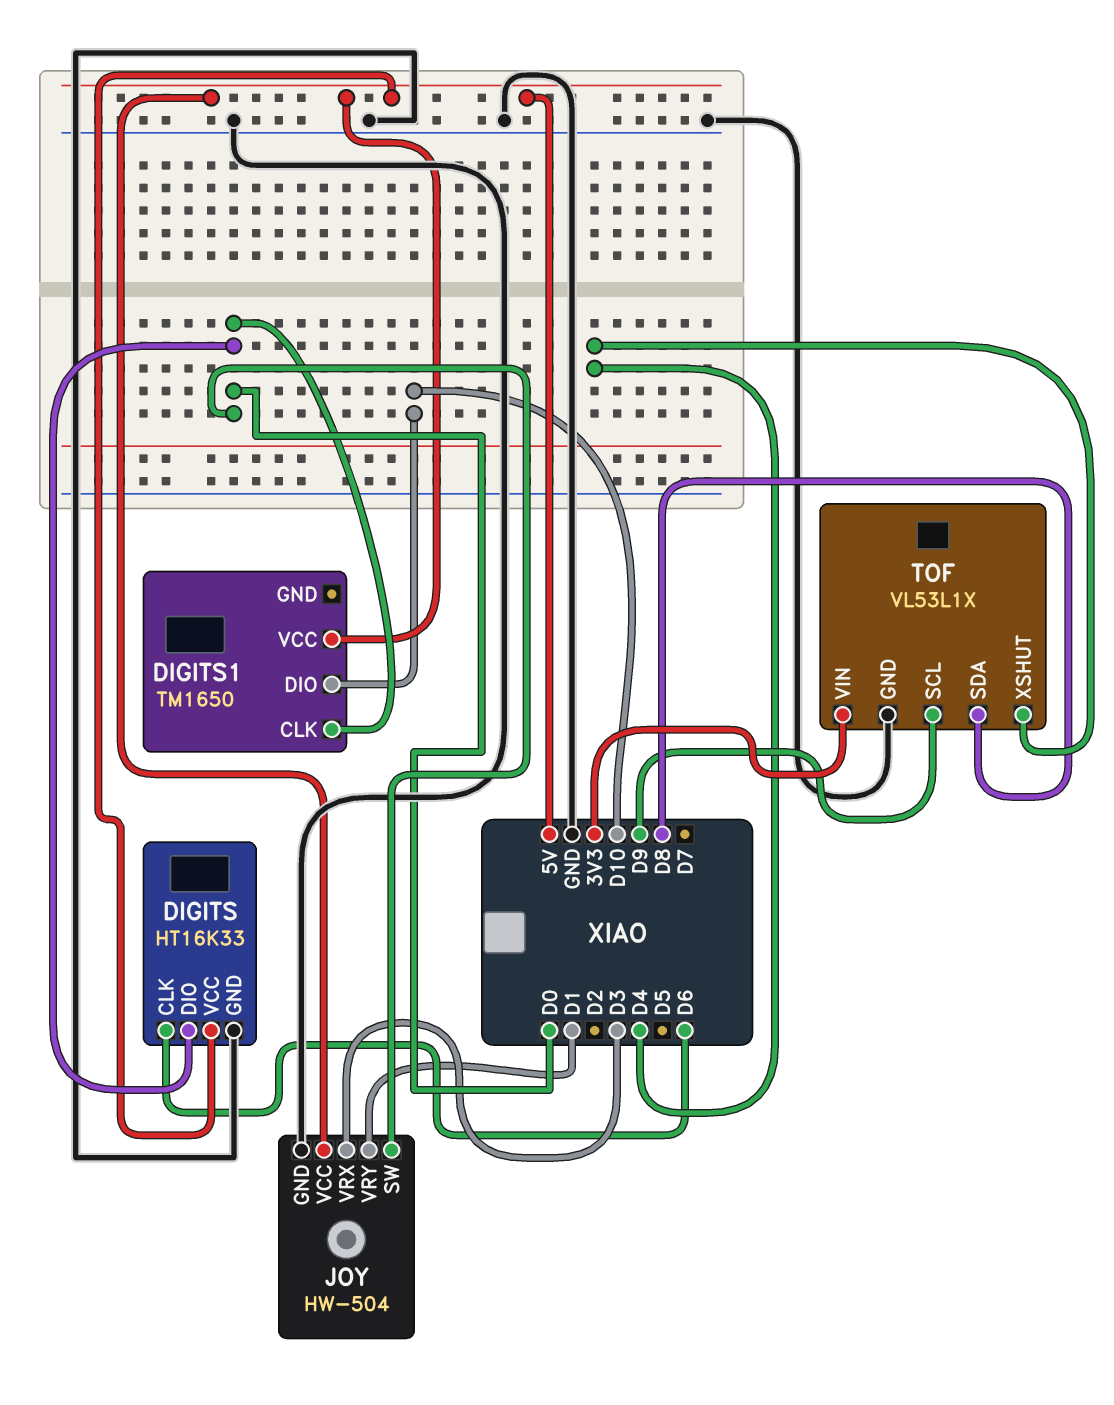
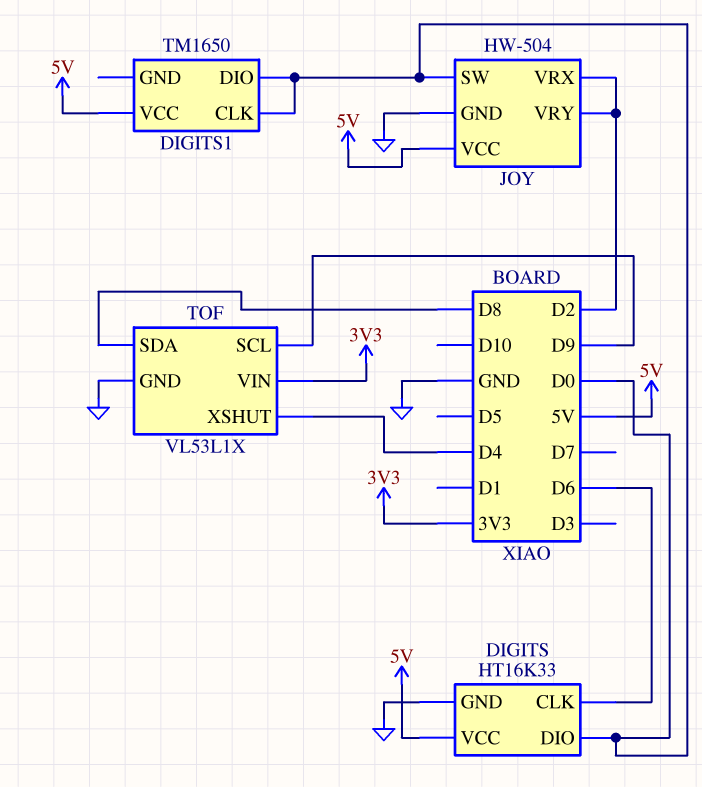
DIGITS1 pin DIO: D10 -> D0
JOY pin VRX: D3 -> D2
JOY pin VRY: D1 -> D2

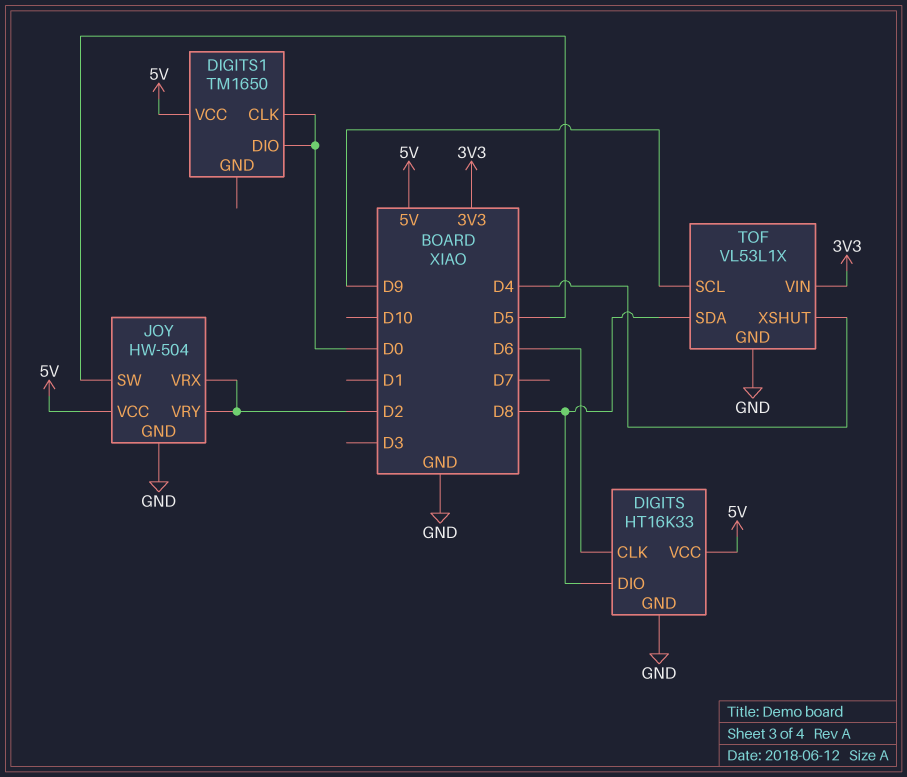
DIGITS pin DIO: D0 -> D8
JOY pin SW: D0 -> D5

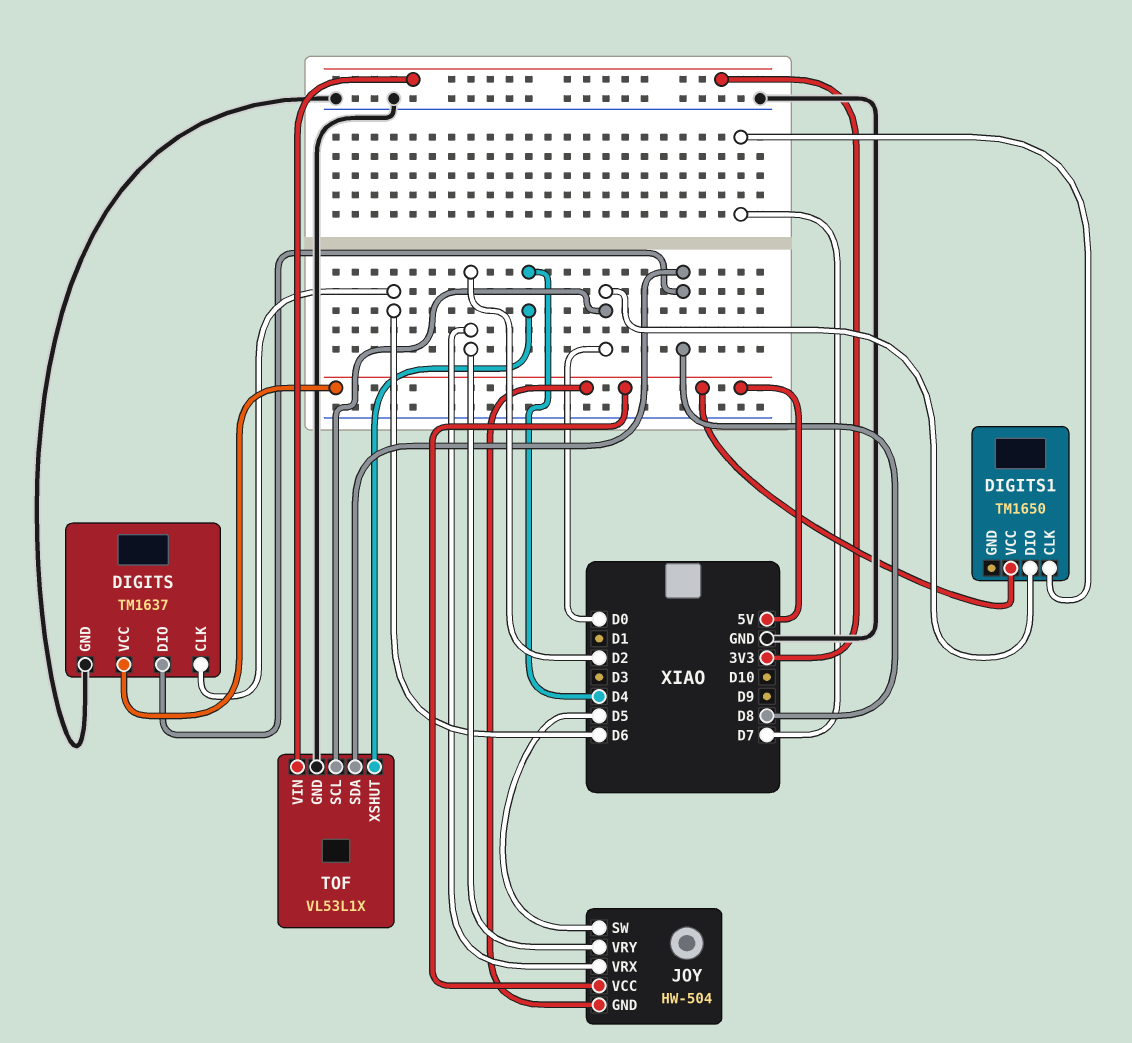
DIGITS: HT16K33 -> TM1637
DIGITS1 pin CLK: D0 -> D7
JOY pin GND: GND -> 5V
TOF pin SCL: D9 -> D0

